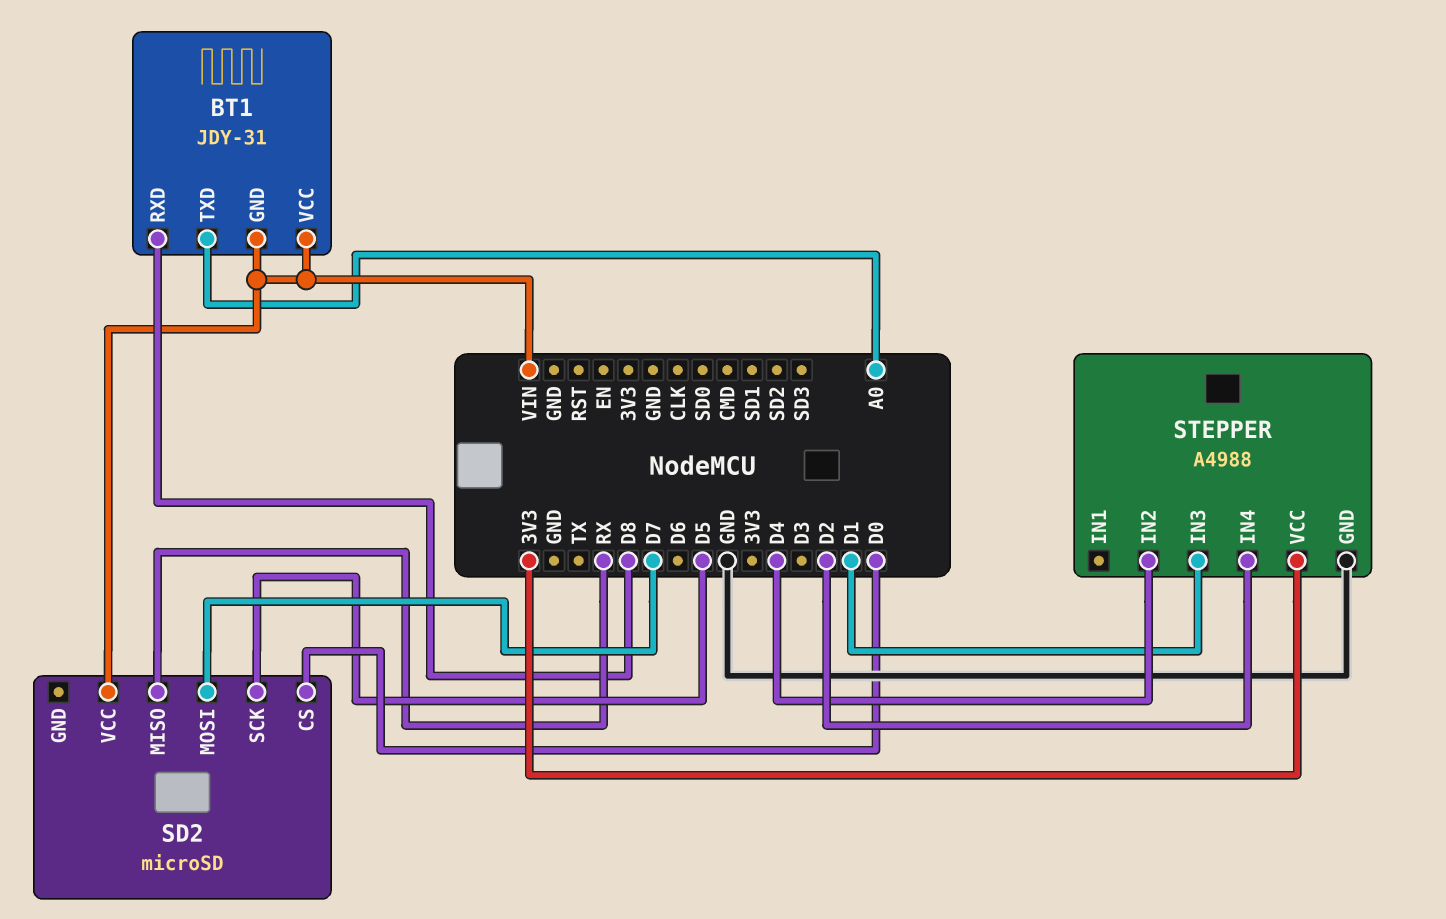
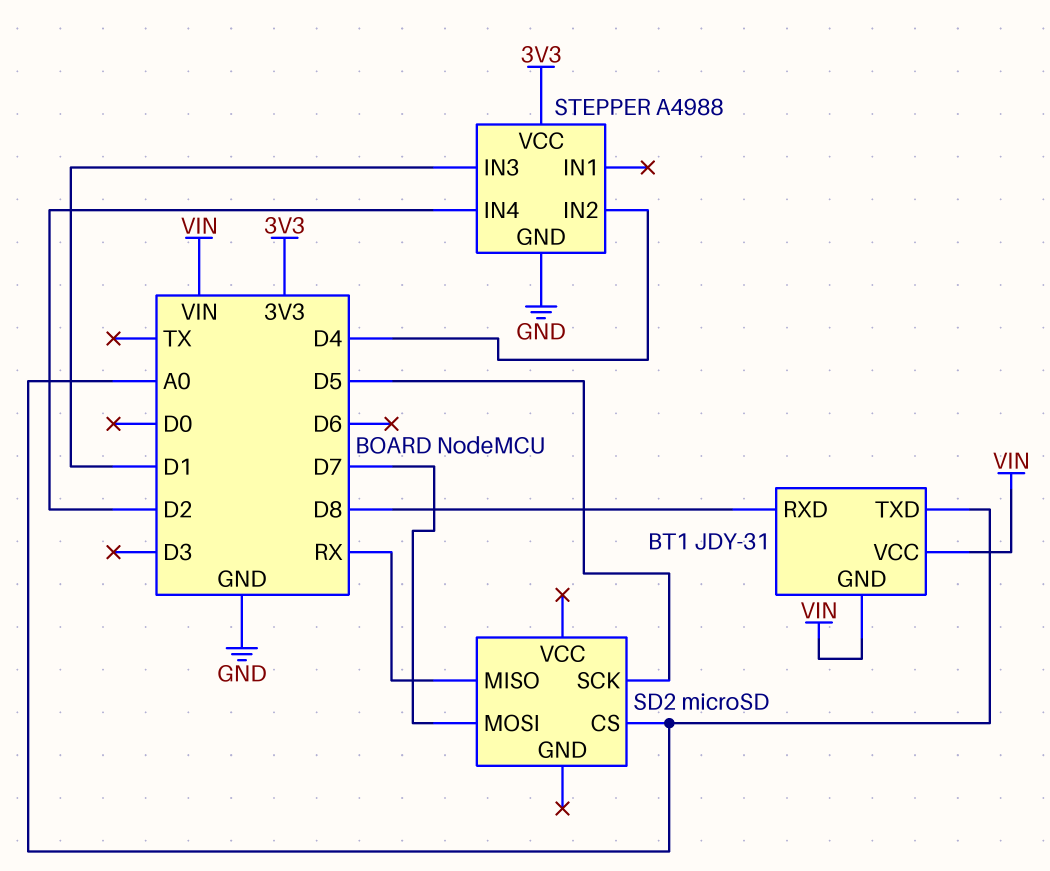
SD2 pin CS: D0 -> A0
SD2 pin VCC: VIN -> none

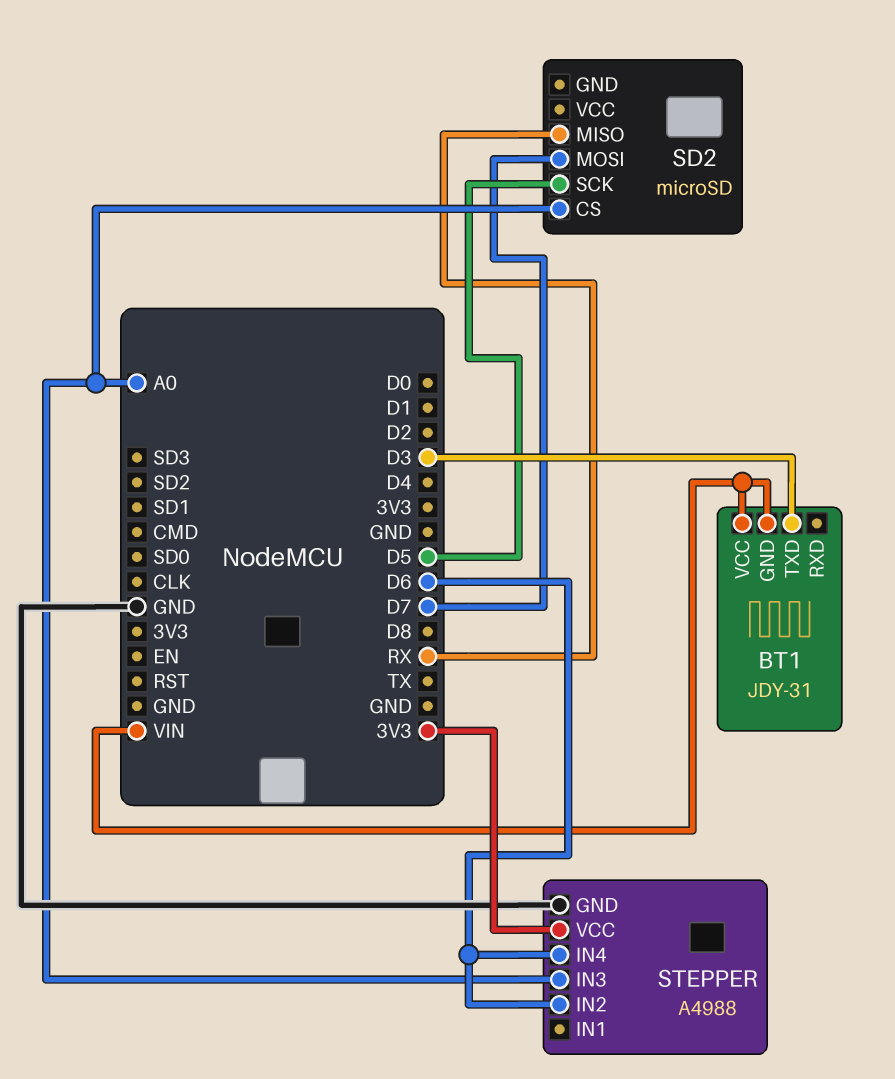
BT1 pin RXD: D8 -> none
BT1 pin TXD: A0 -> D3
STEPPER pin IN2: D4 -> D6
STEPPER pin IN3: D1 -> A0
STEPPER pin IN4: D2 -> D6

